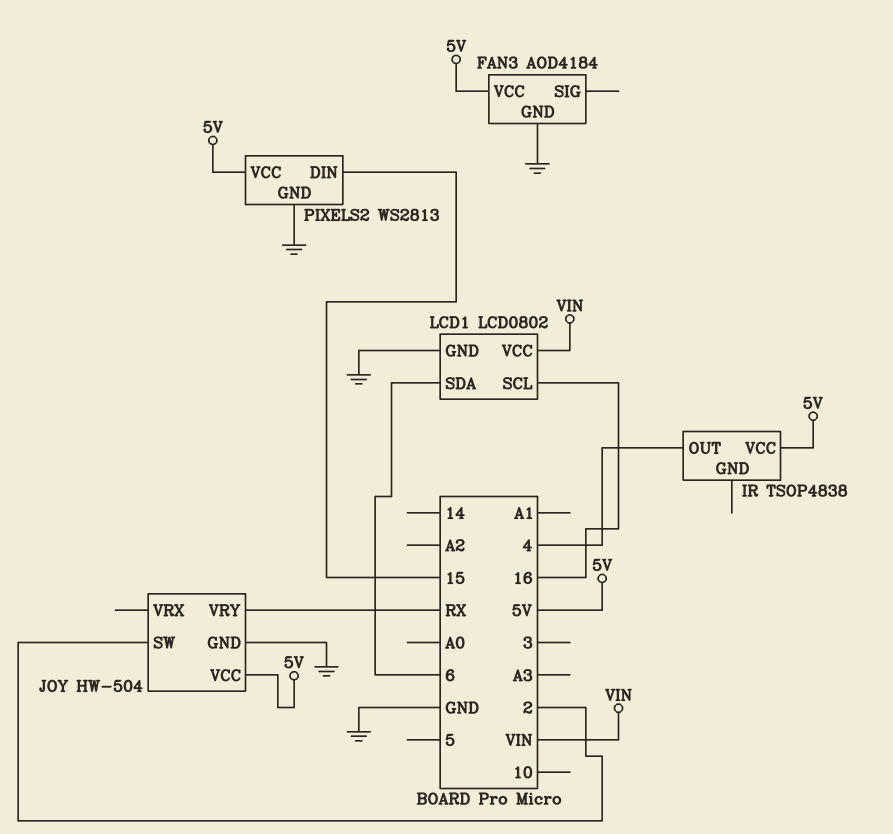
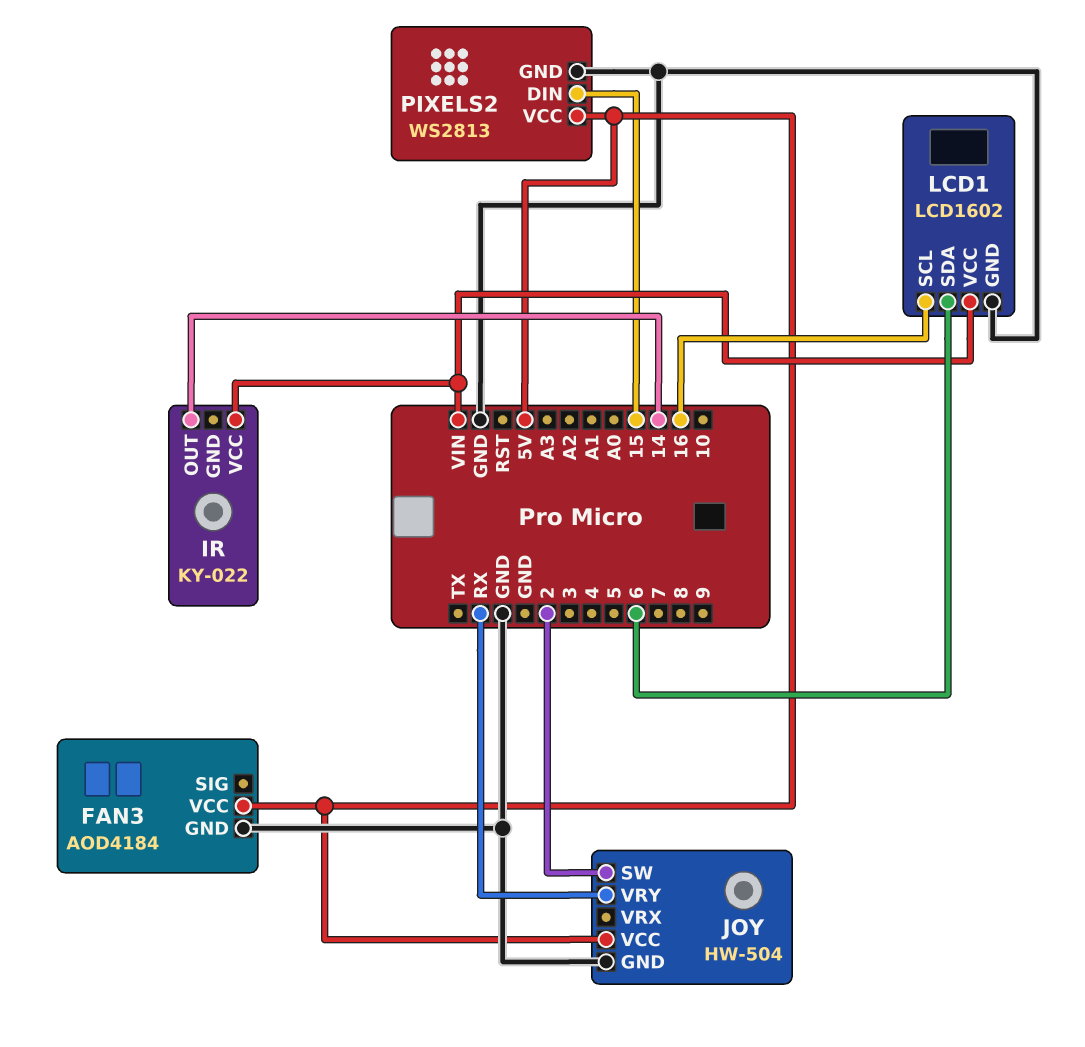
IR: TSOP4838 -> KY-022
IR pin OUT: 4 -> 14
IR pin VCC: 5V -> VIN
LCD1: LCD0802 -> LCD1602

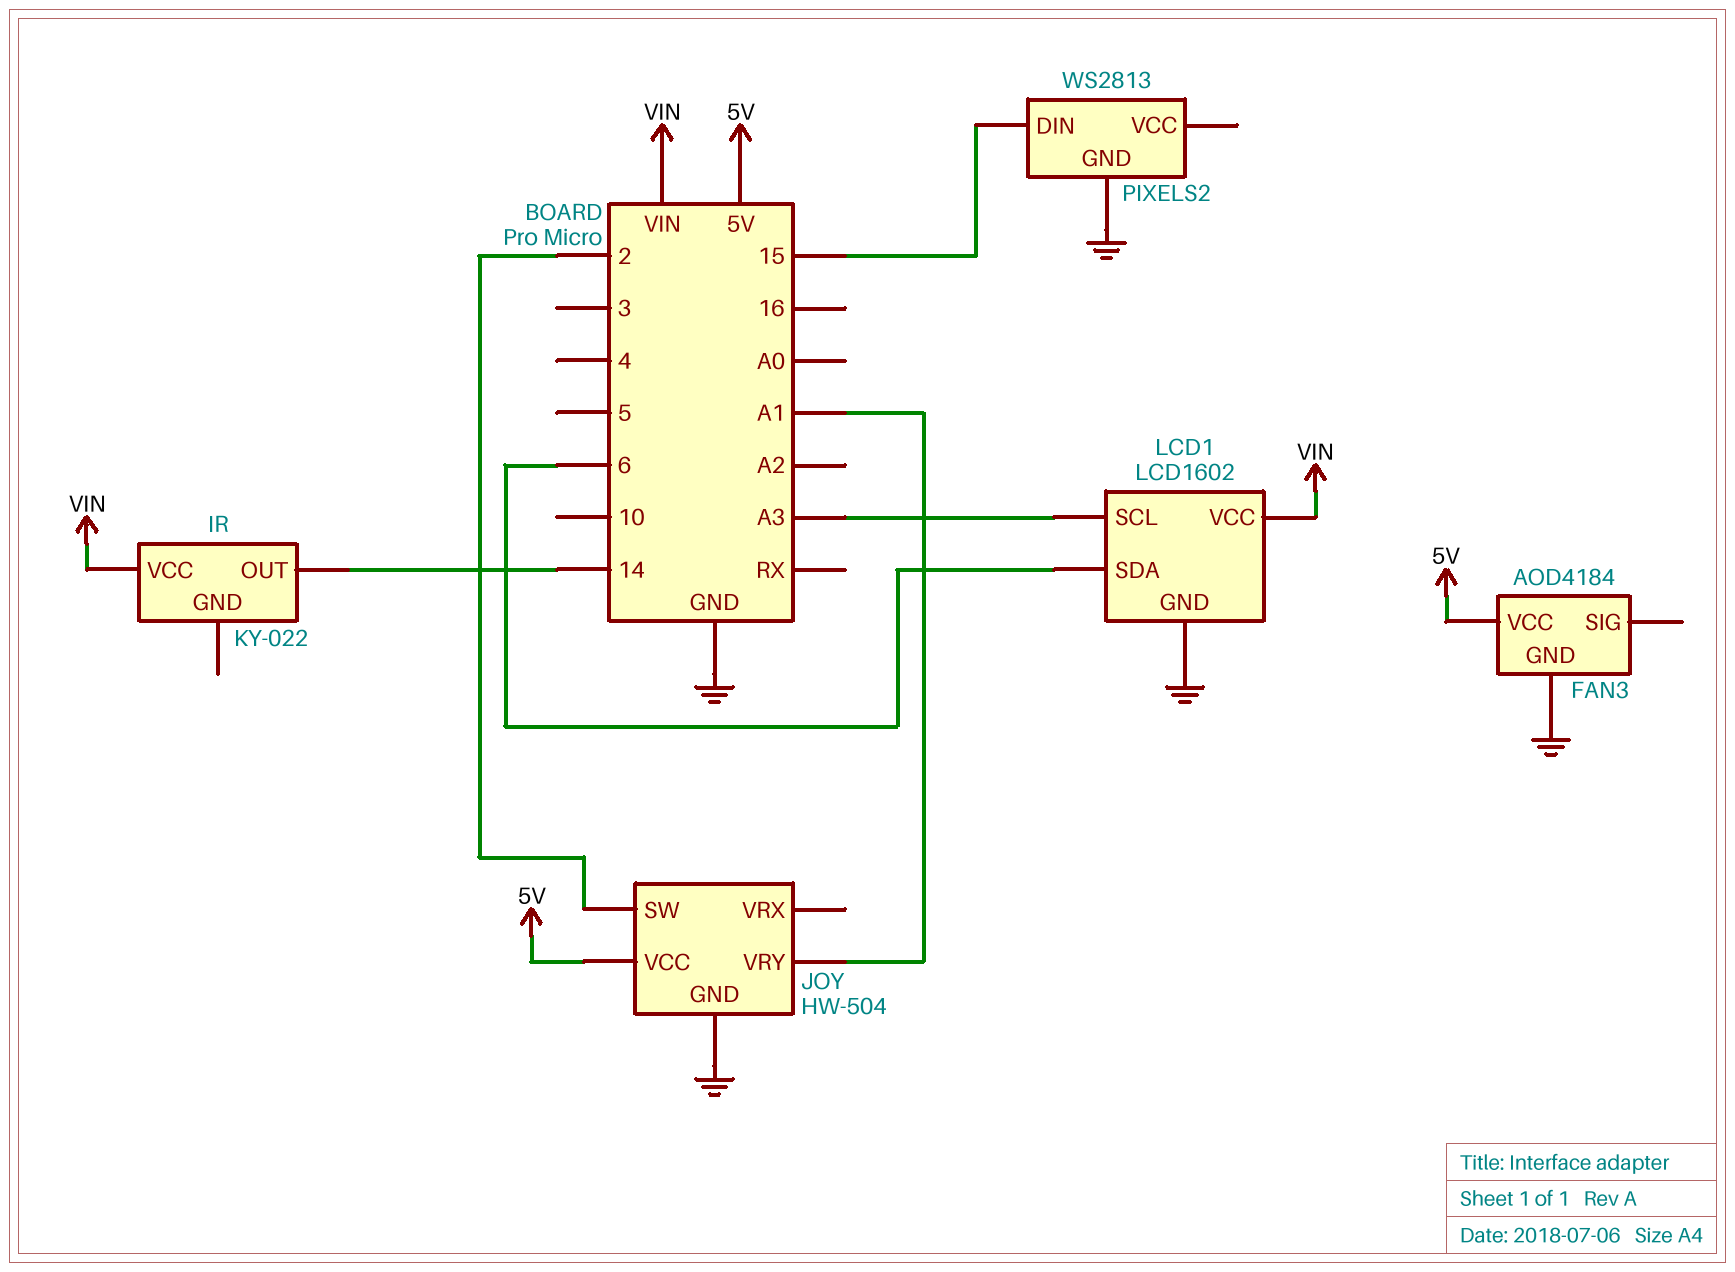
JOY pin VRY: RX -> A1
LCD1 pin SCL: 16 -> A3
PIXELS2 pin VCC: 5V -> none

